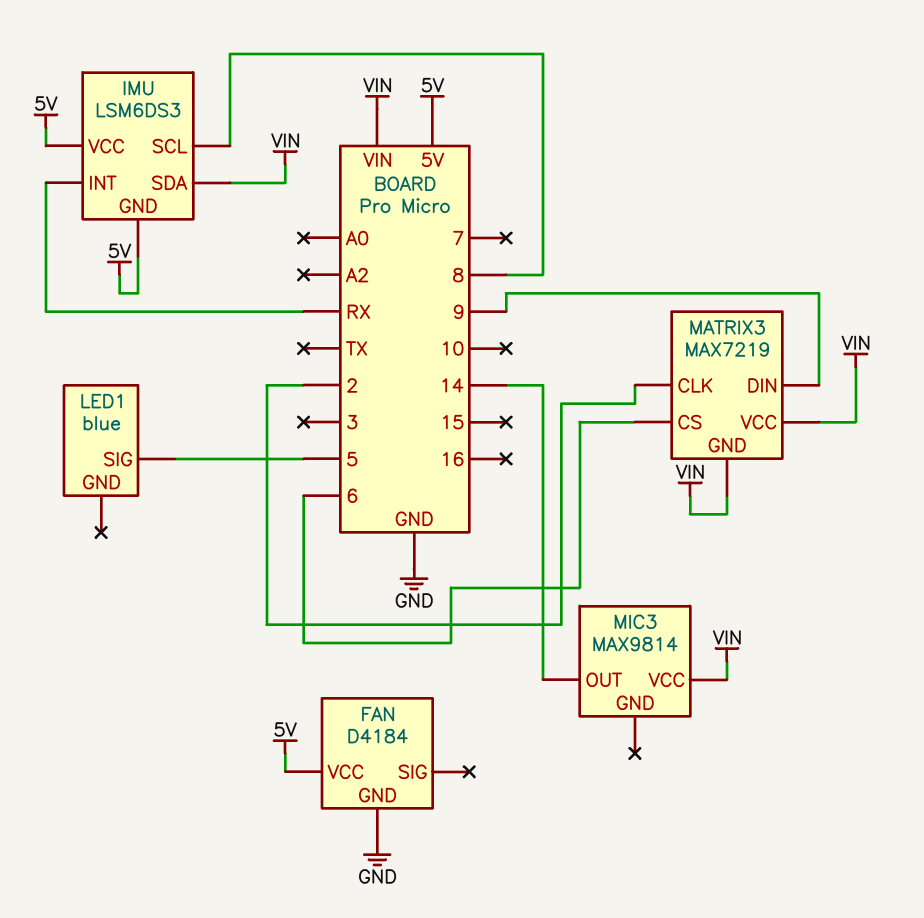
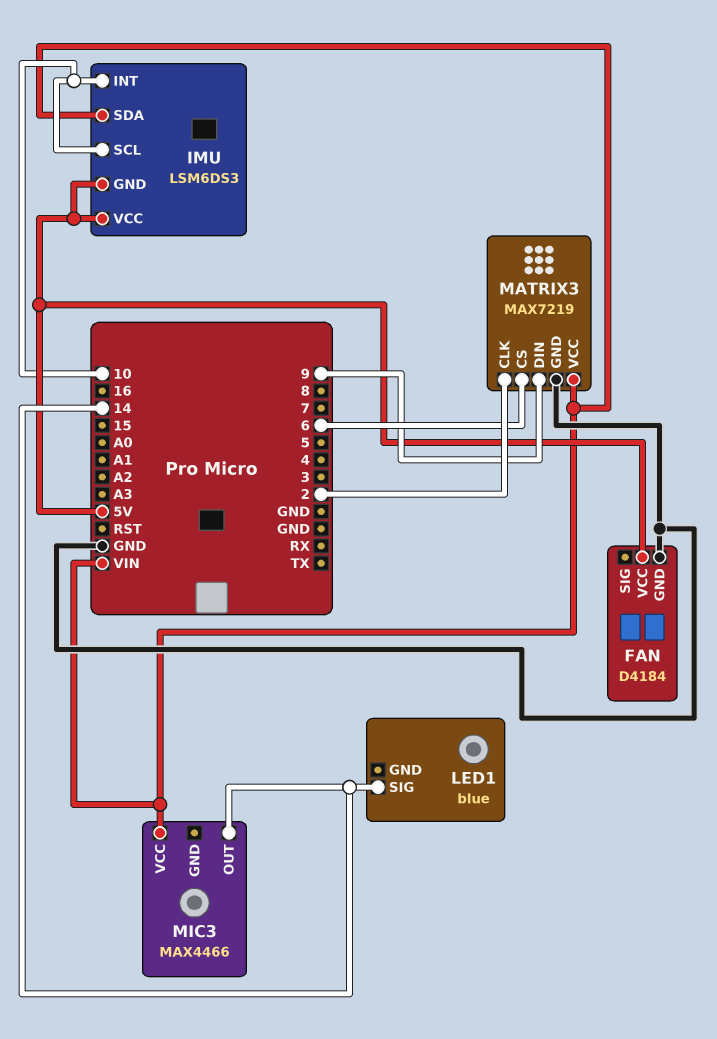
IMU pin INT: RX -> 10
IMU pin SCL: 8 -> 10
LED1 pin SIG: 5 -> 14
MATRIX3 pin GND: VIN -> GND
MIC3: MAX9814 -> MAX4466

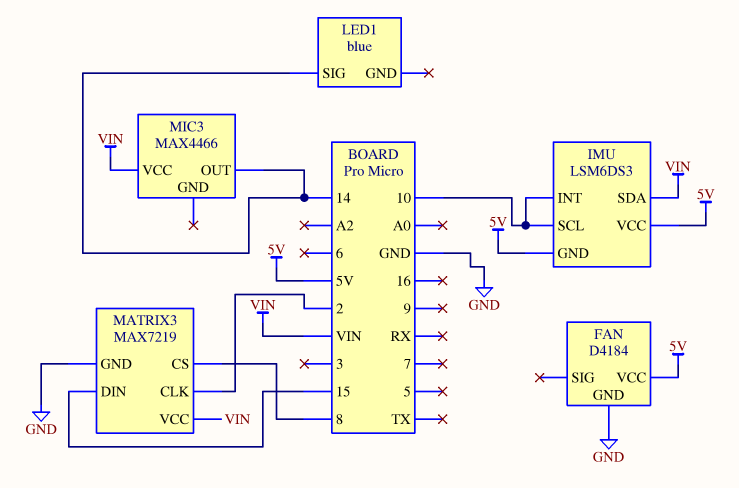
MATRIX3 pin CS: 6 -> 8
MATRIX3 pin DIN: 9 -> 15

